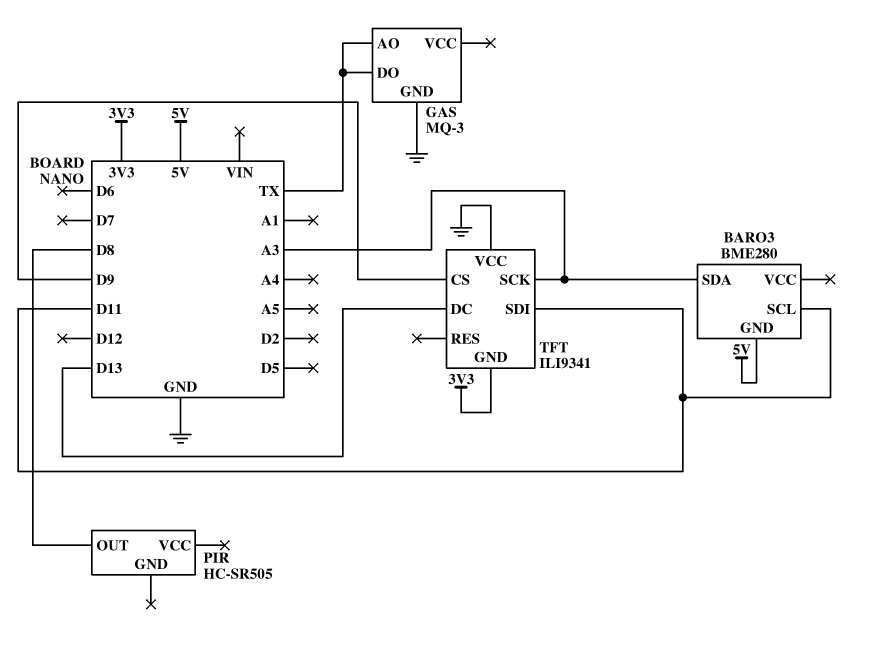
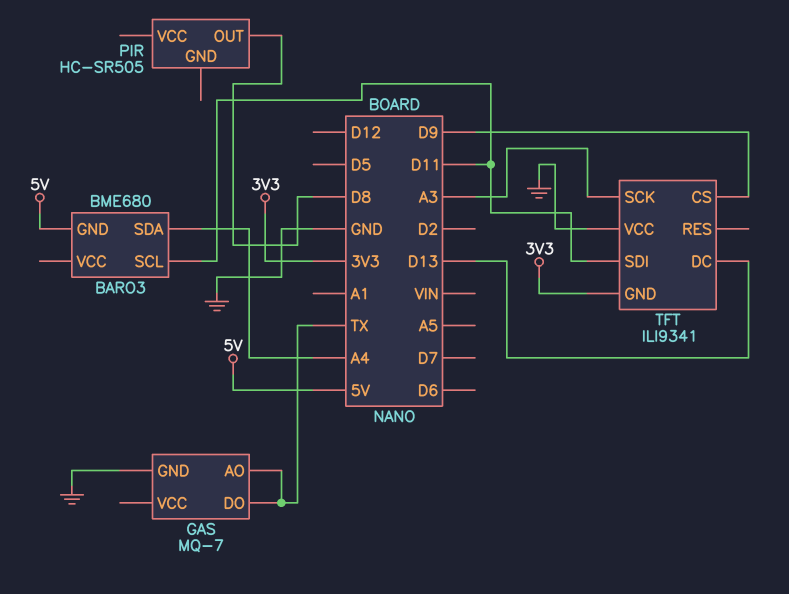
BARO3: BME280 -> BME680
BARO3 pin SDA: A3 -> A4
GAS: MQ-3 -> MQ-7

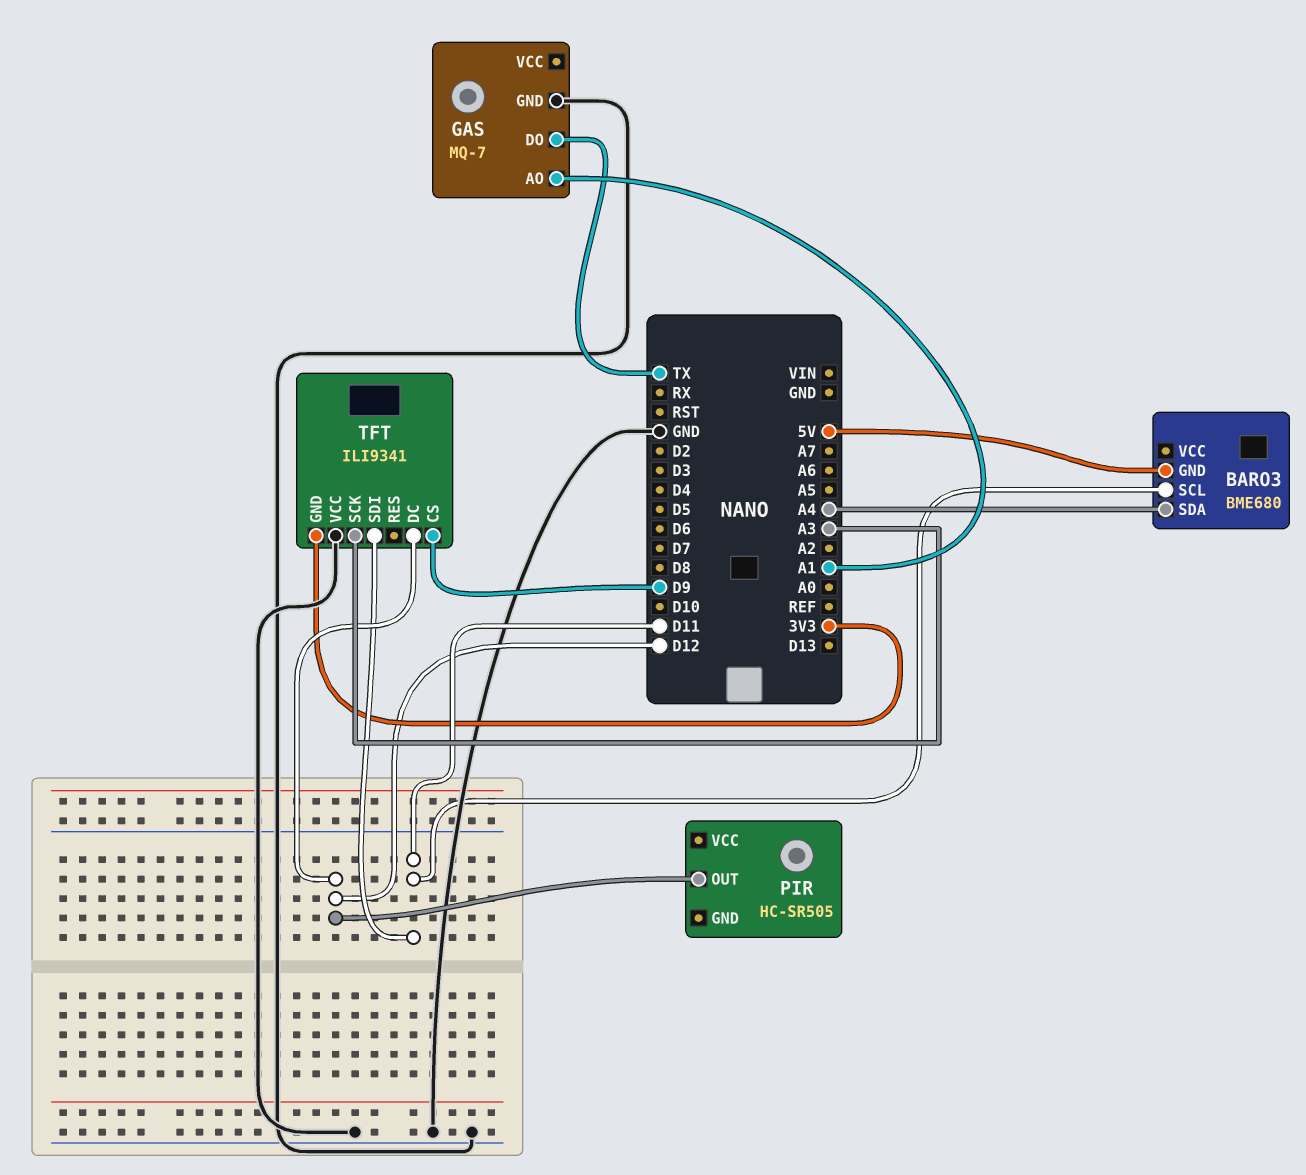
GAS pin AO: TX -> A1
PIR pin OUT: D8 -> D12
TFT pin DC: D13 -> D12

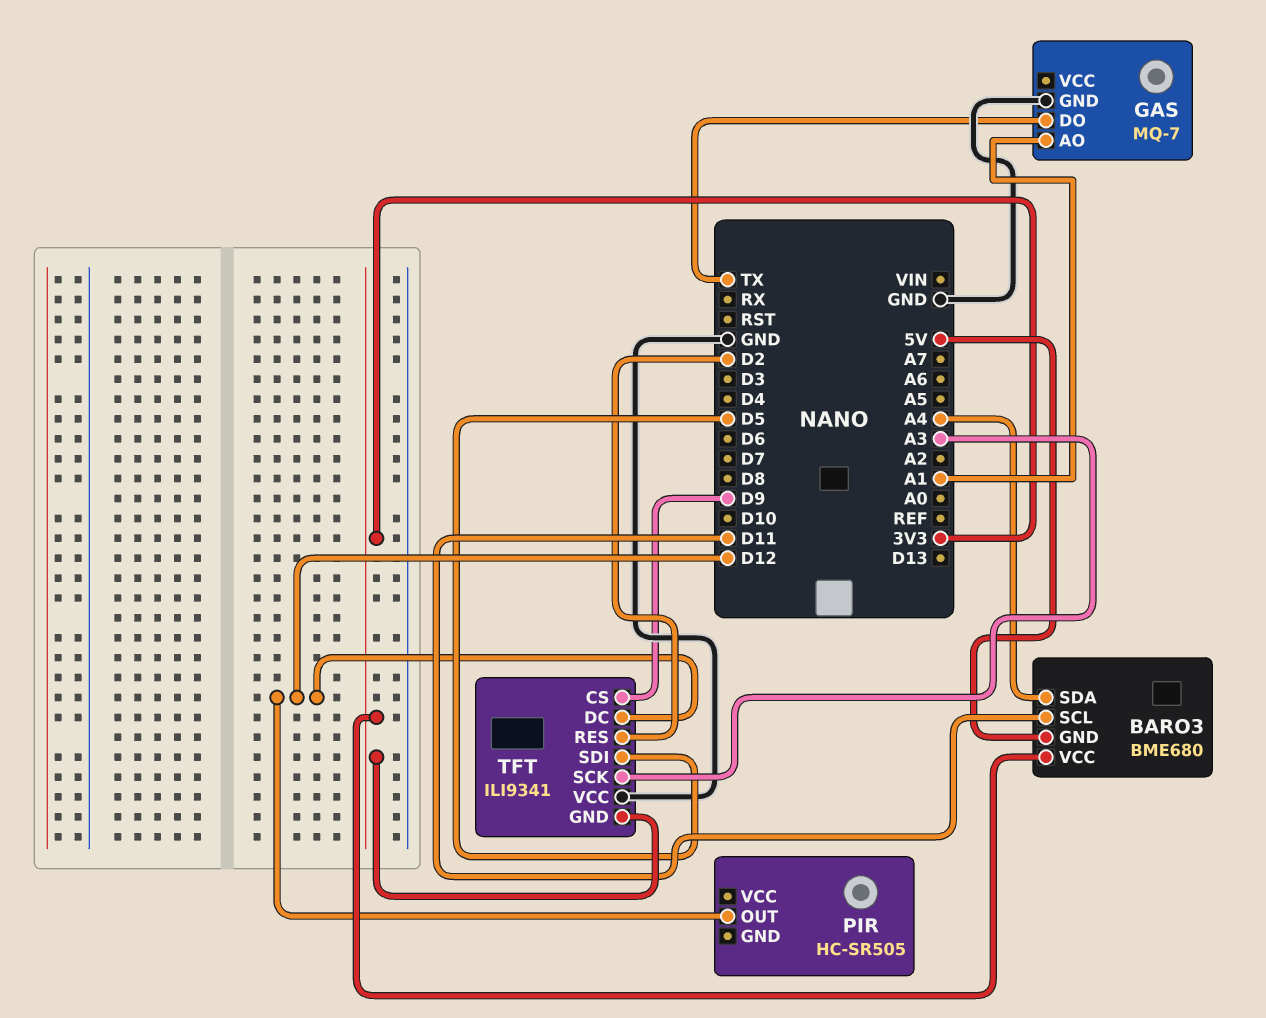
BARO3 pin VCC: none -> 3V3
TFT pin RES: none -> D2
TFT pin SDI: D11 -> D5

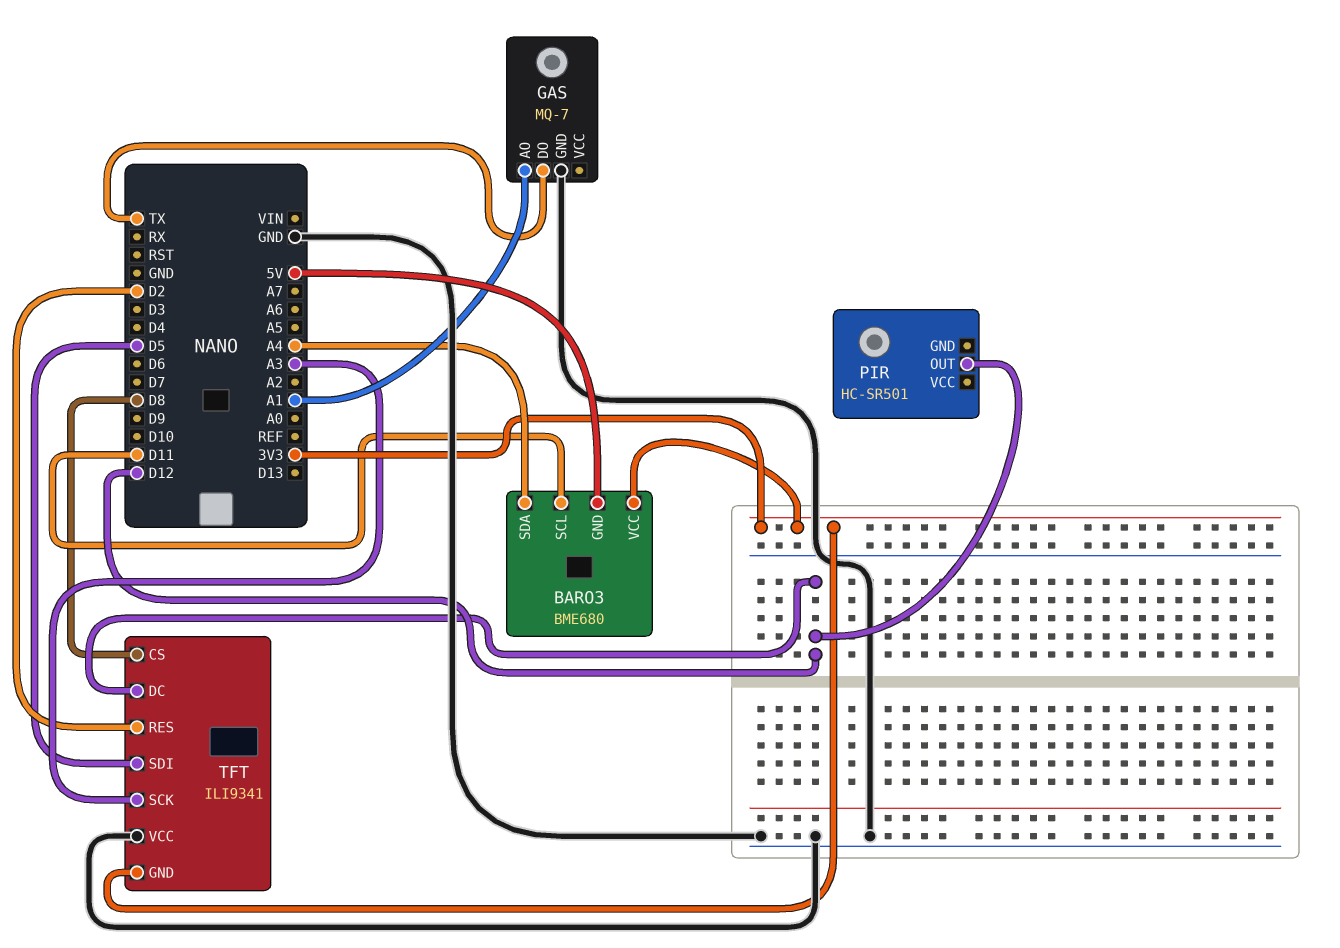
PIR: HC-SR505 -> HC-SR501
TFT pin CS: D9 -> D8

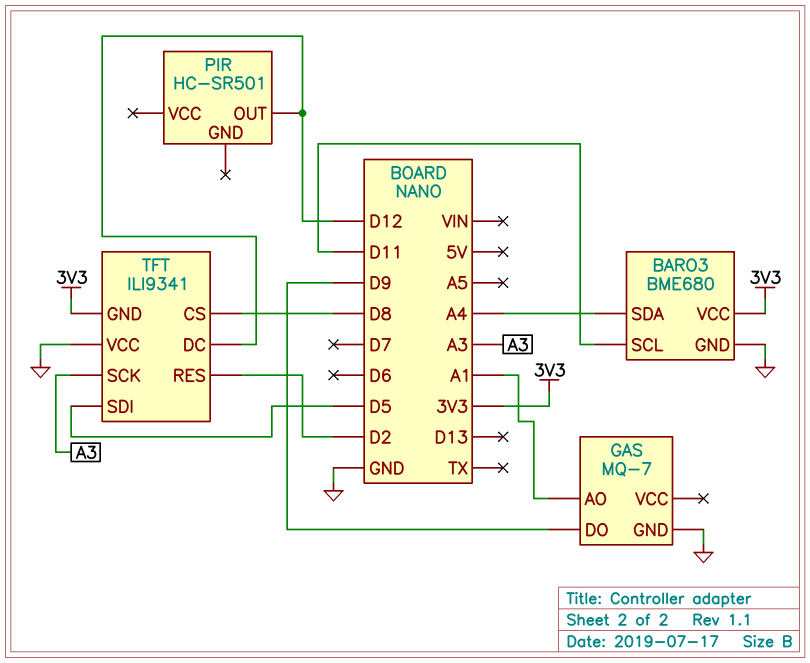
BARO3 pin GND: 5V -> GND
GAS pin DO: TX -> D9

